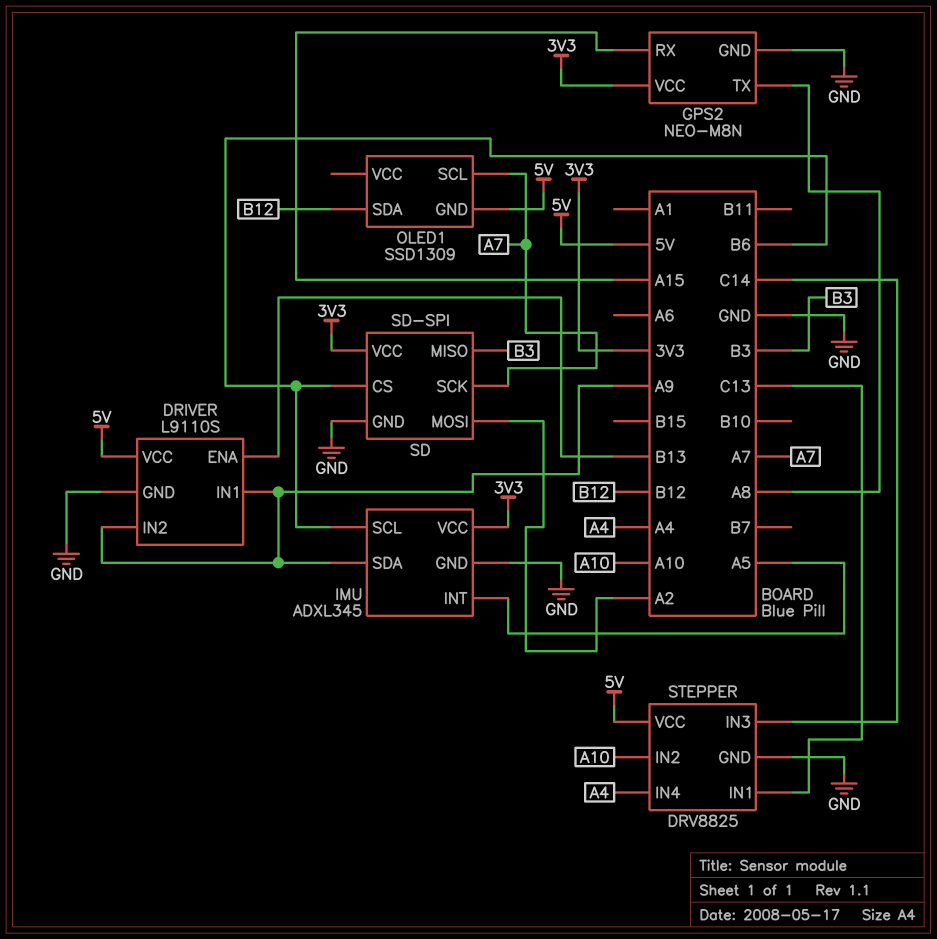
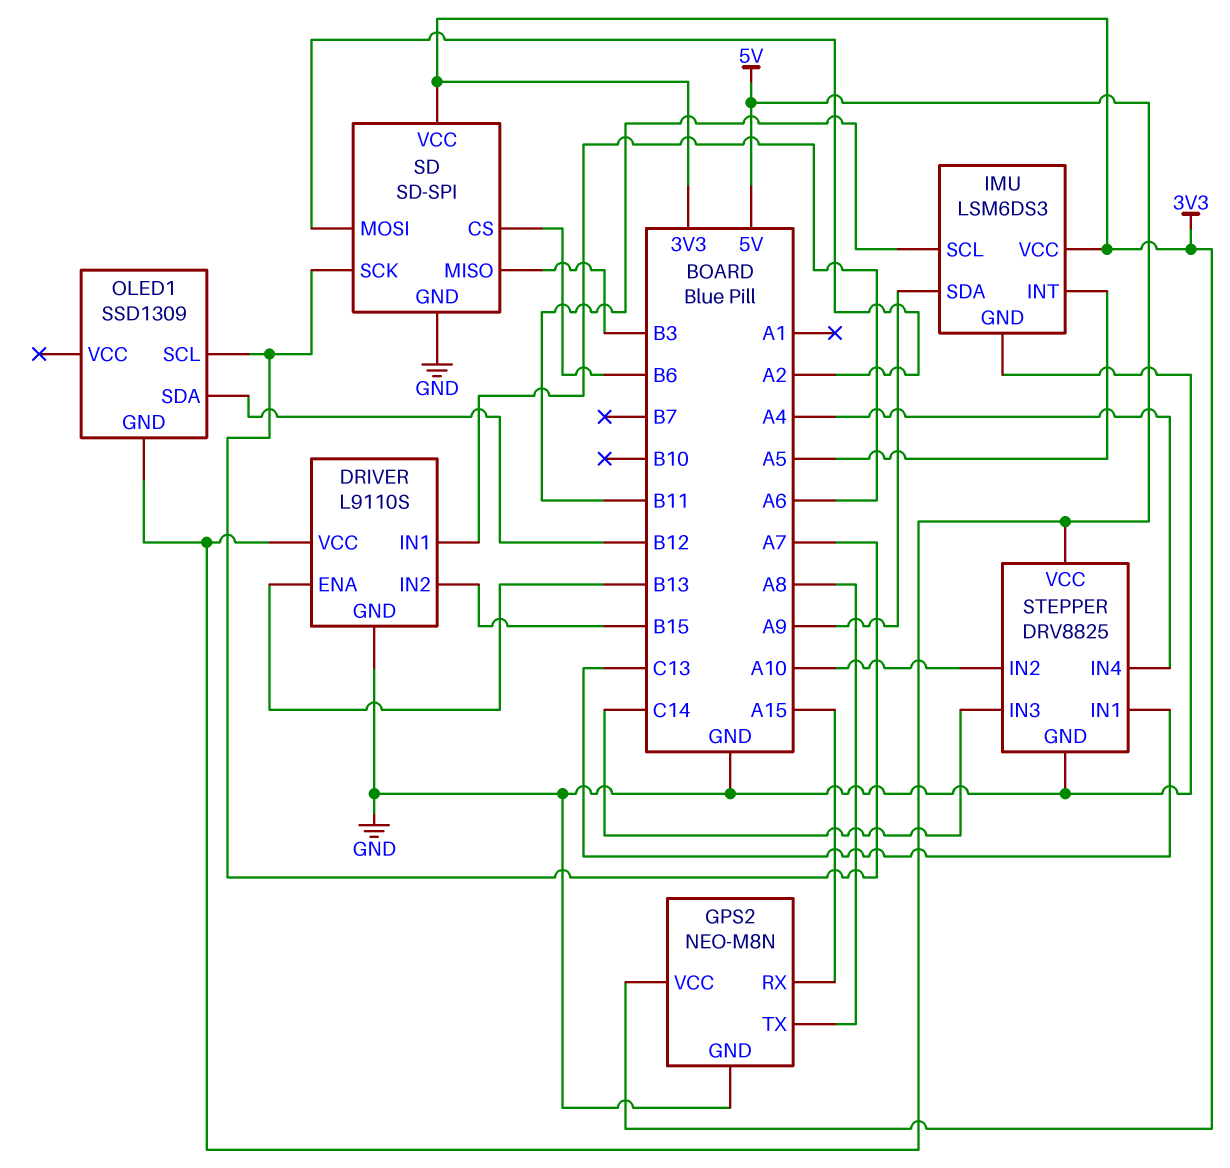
DRIVER pin IN1: A9 -> A6
DRIVER pin IN2: A9 -> B15
IMU: ADXL345 -> LSM6DS3
IMU pin SCL: B6 -> B11

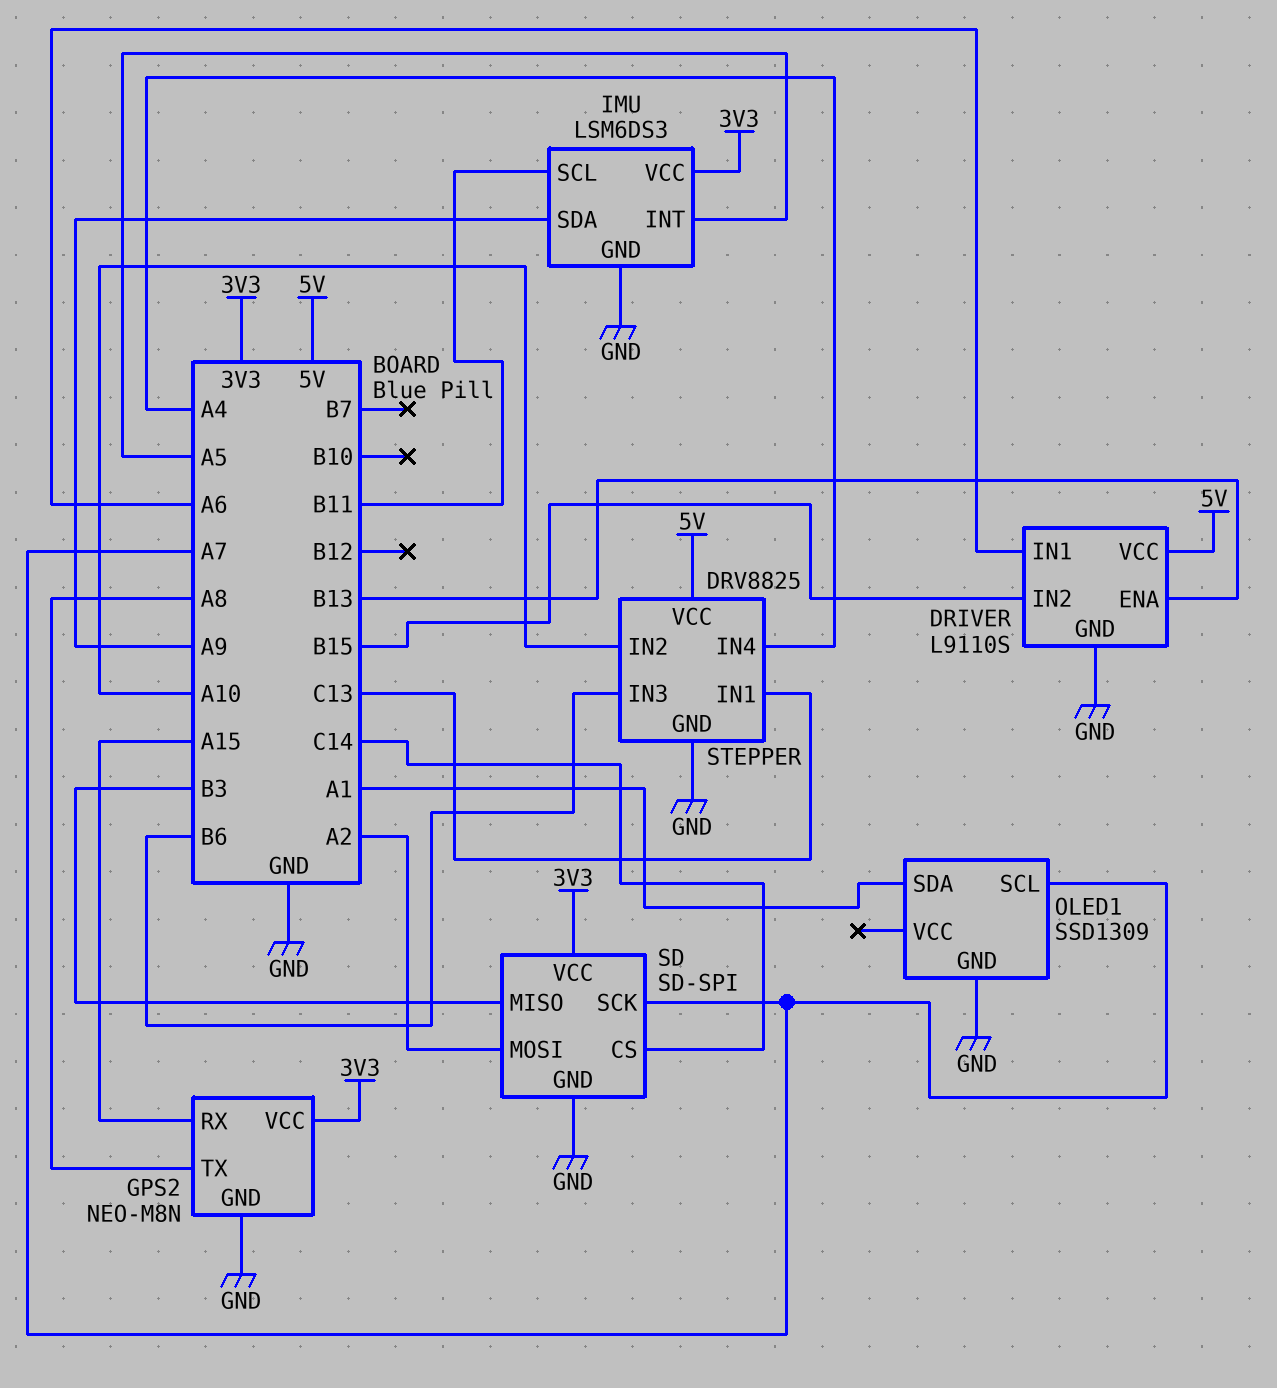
OLED1 pin GND: 5V -> GND
OLED1 pin SDA: B12 -> A1
SD pin CS: B6 -> C14
STEPPER pin IN3: C14 -> B6

